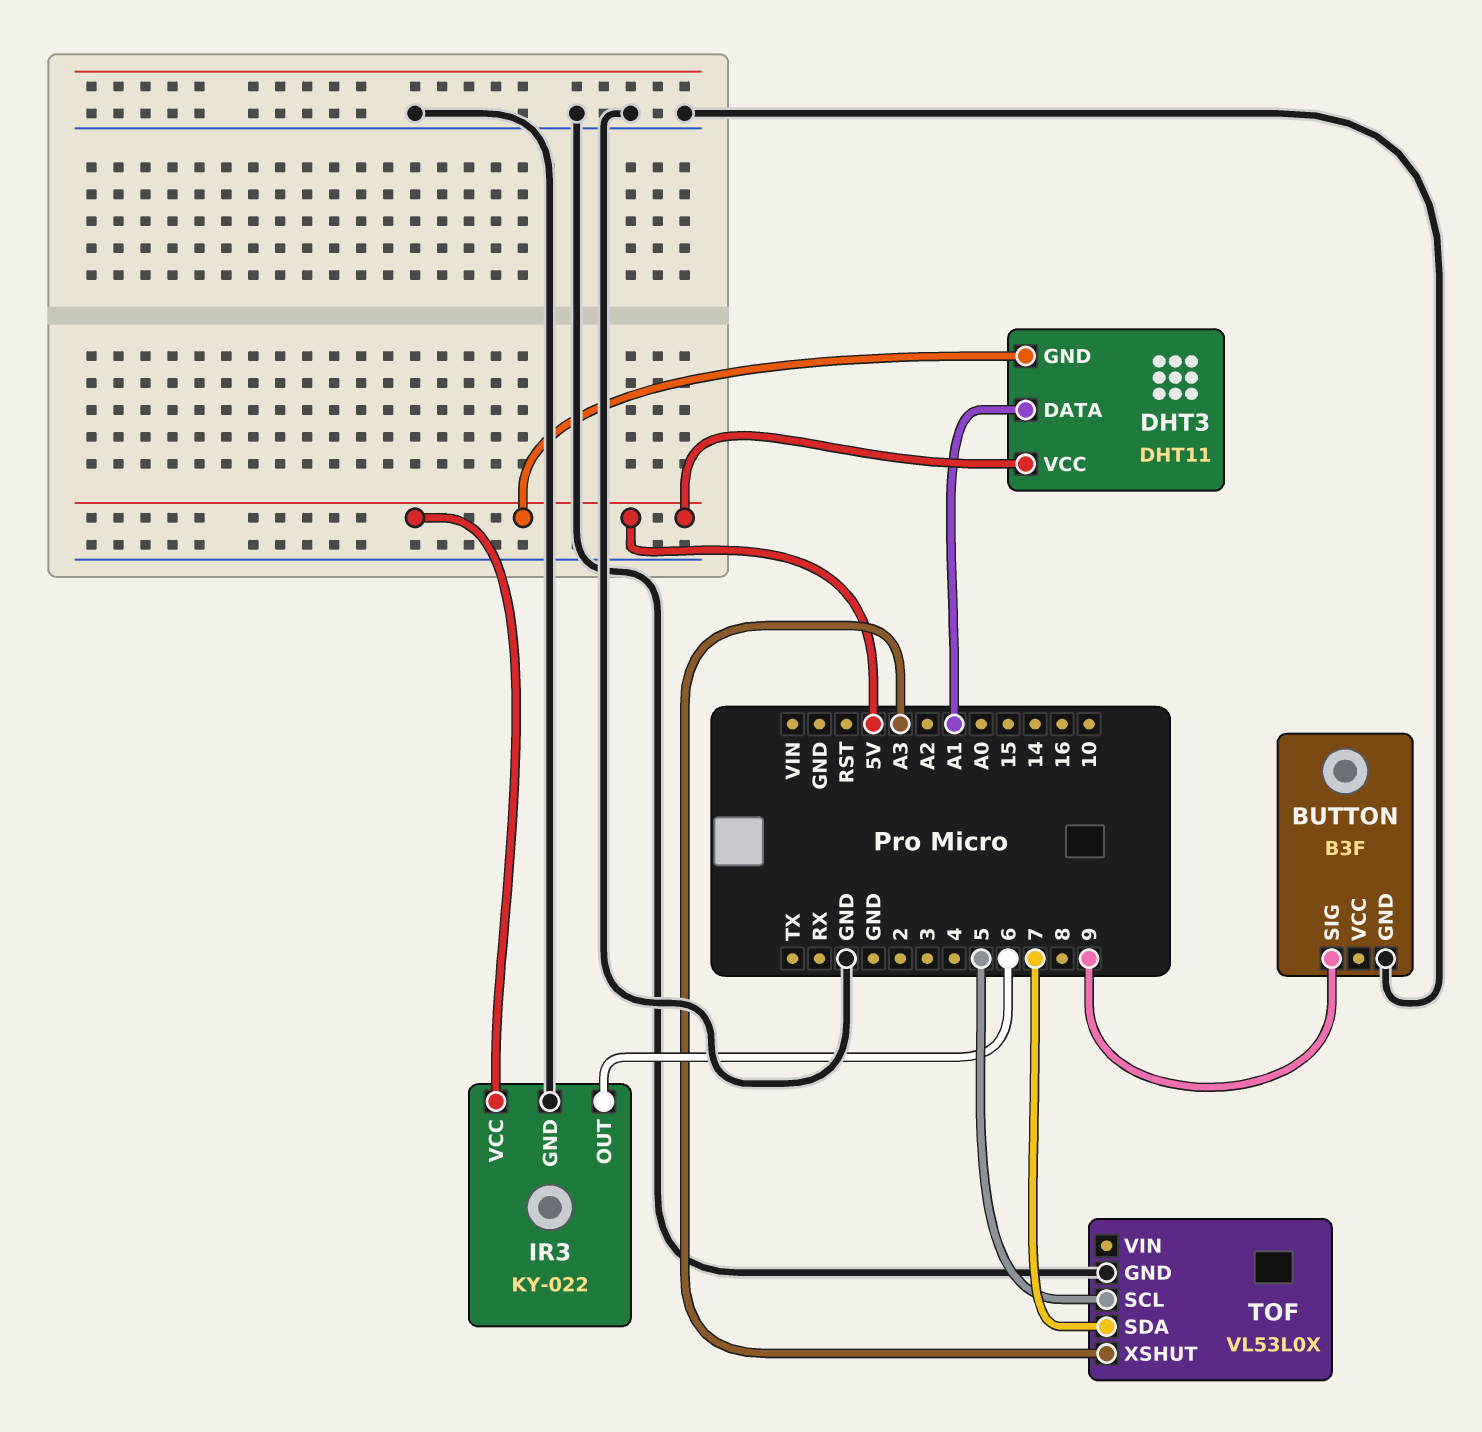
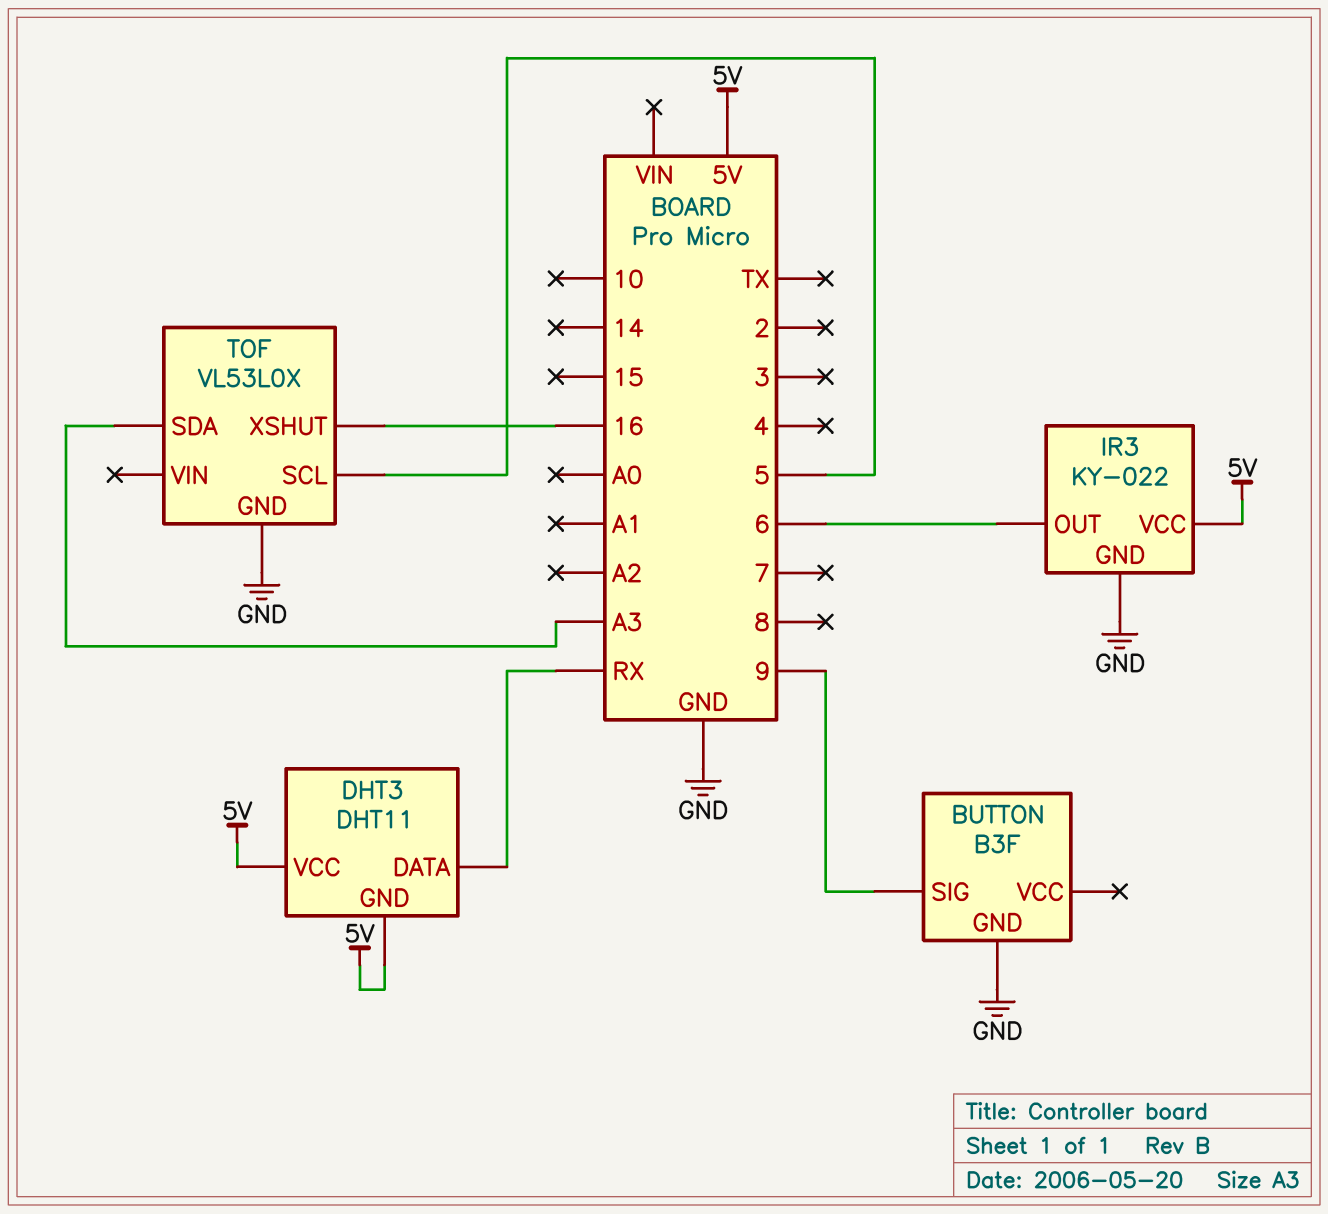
DHT3 pin DATA: A1 -> RX
TOF pin SDA: 7 -> A3
TOF pin XSHUT: A3 -> 16

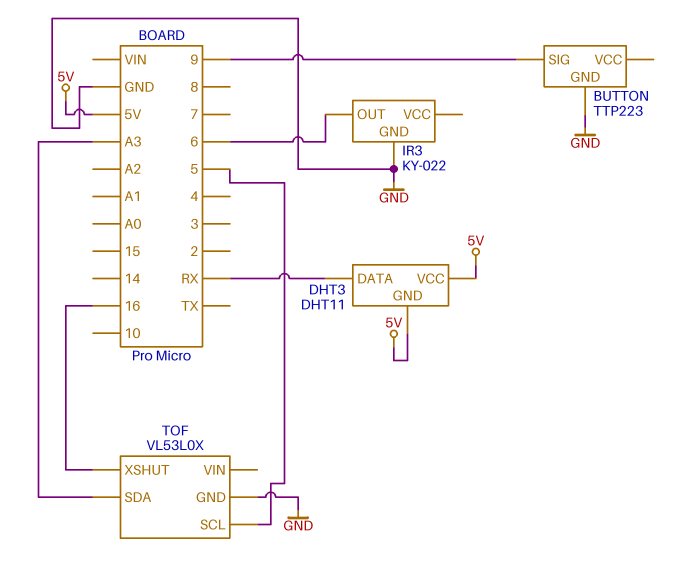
BUTTON: B3F -> TTP223
IR3 pin VCC: 5V -> none

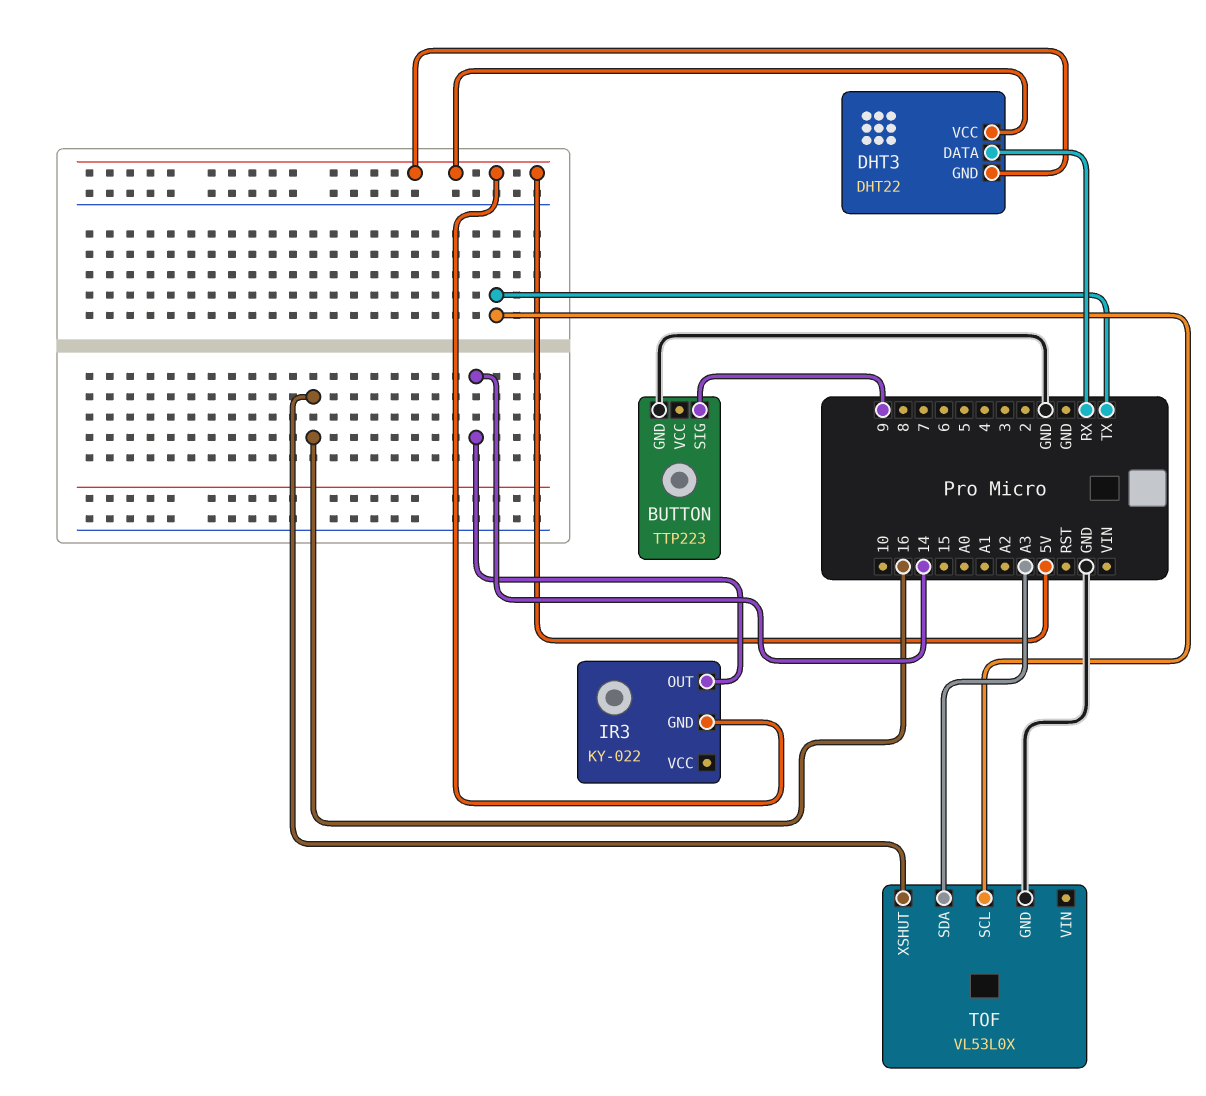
DHT3: DHT11 -> DHT22
IR3 pin GND: GND -> 5V
IR3 pin OUT: 6 -> 14
TOF pin SCL: 5 -> TX

